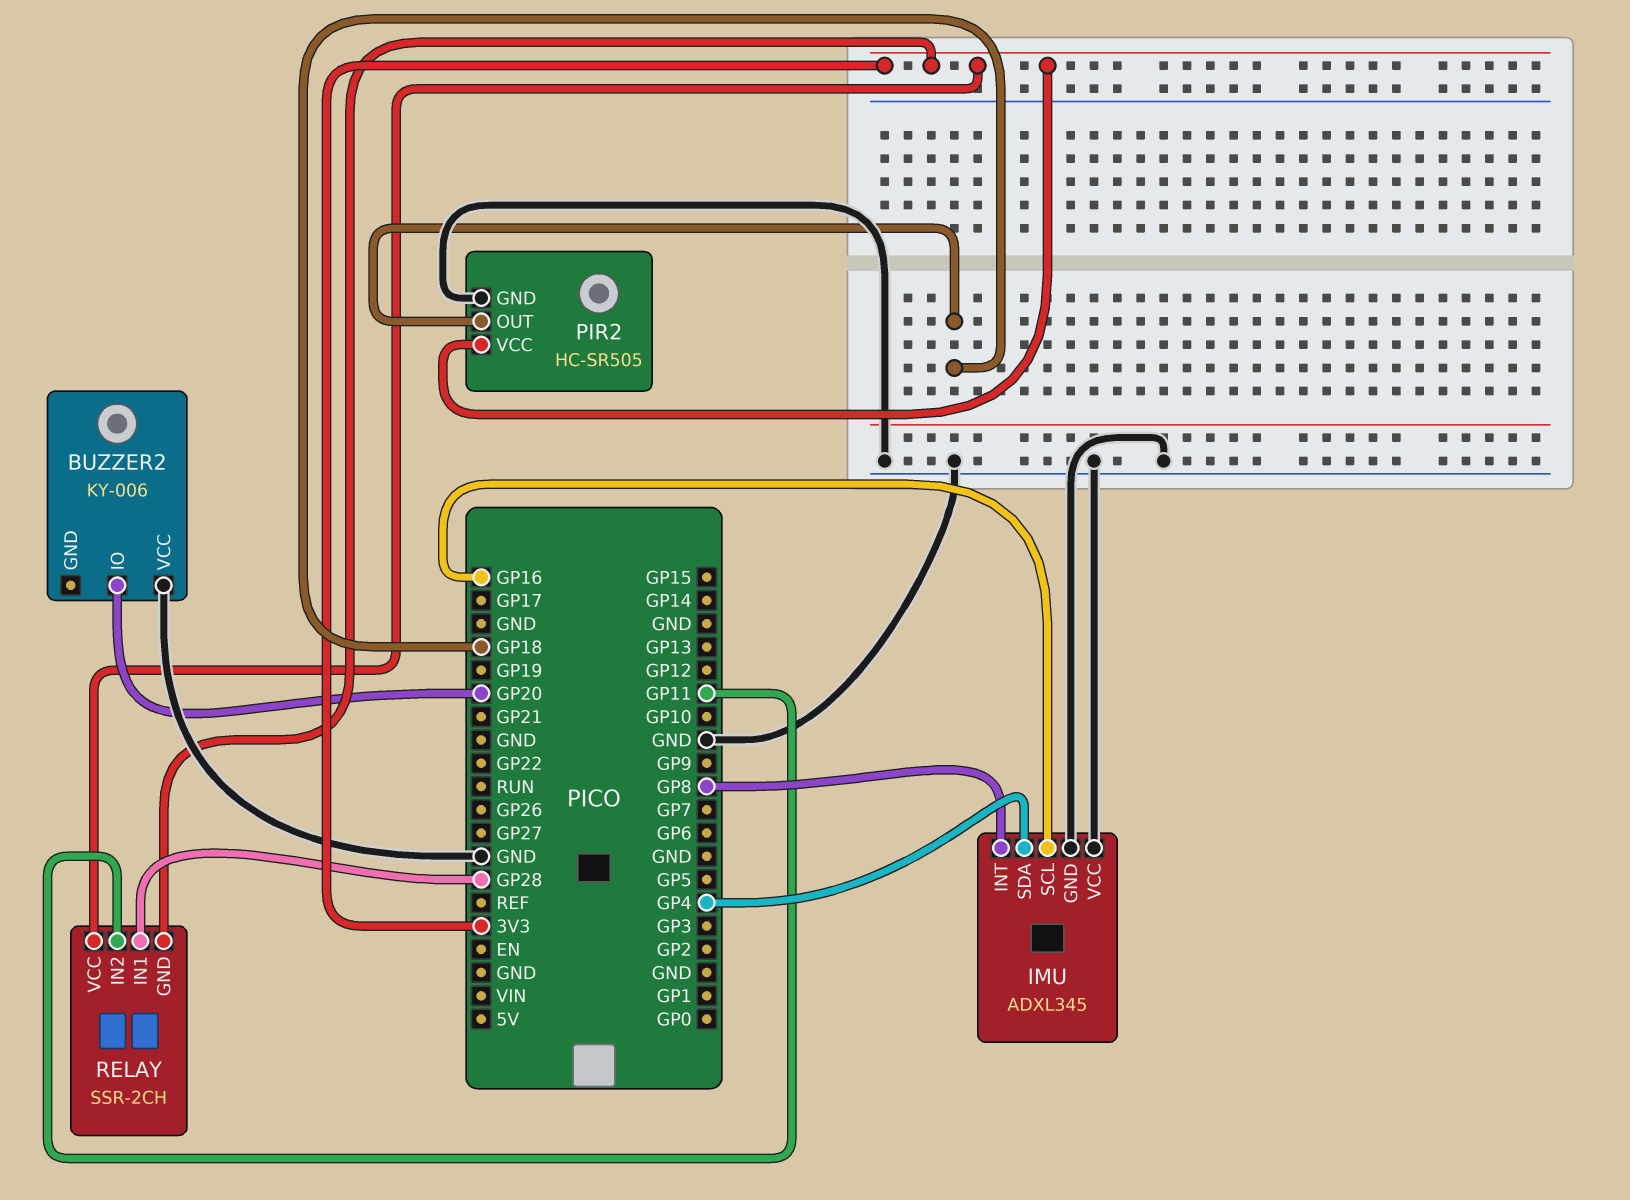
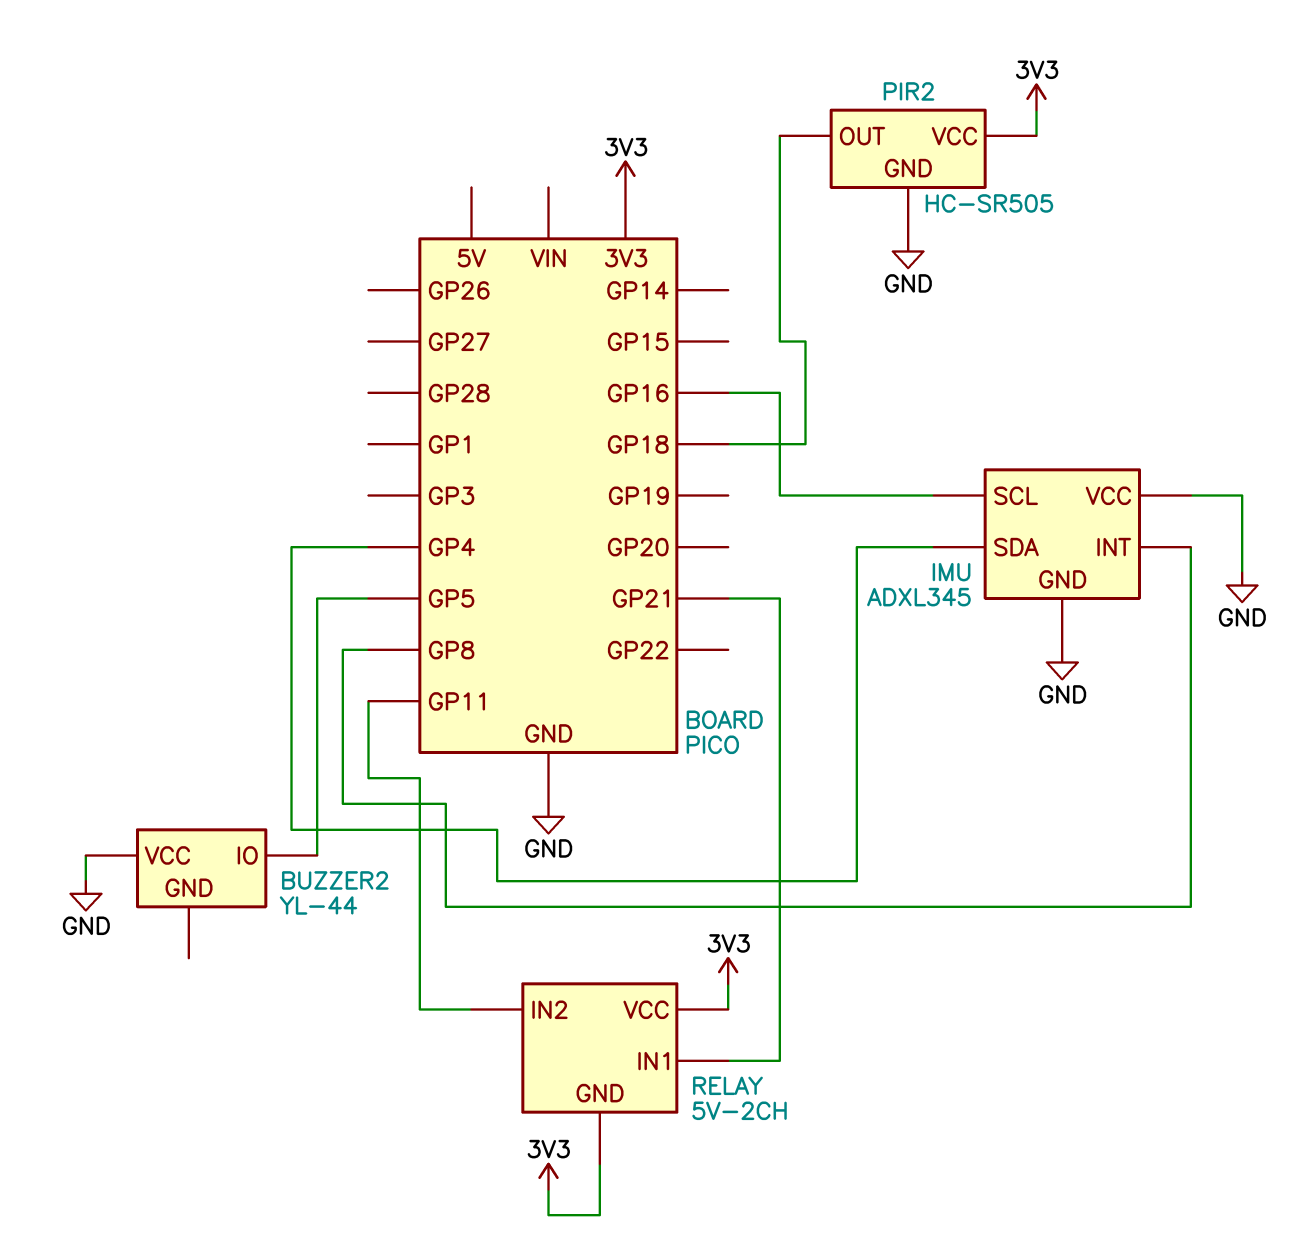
BUZZER2: KY-006 -> YL-44
BUZZER2 pin IO: GP20 -> GP5
RELAY: SSR-2CH -> 5V-2CH
RELAY pin IN1: GP28 -> GP21

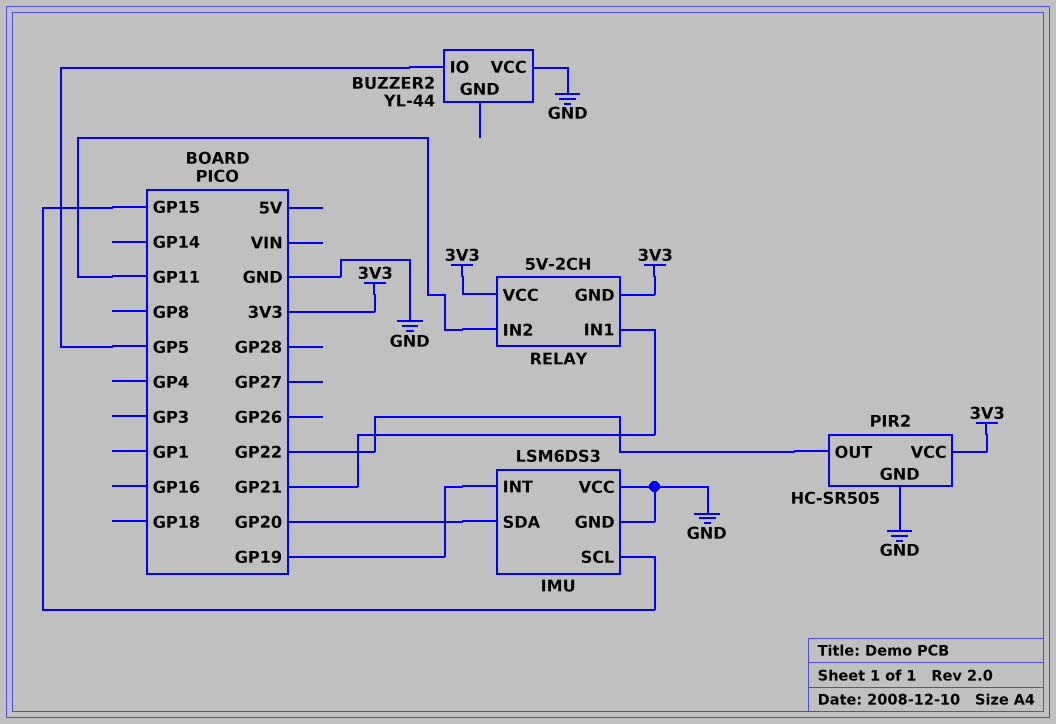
IMU: ADXL345 -> LSM6DS3
IMU pin INT: GP8 -> GP19
IMU pin SCL: GP16 -> GP15
IMU pin SDA: GP4 -> GP20
PIR2 pin OUT: GP18 -> GP22

